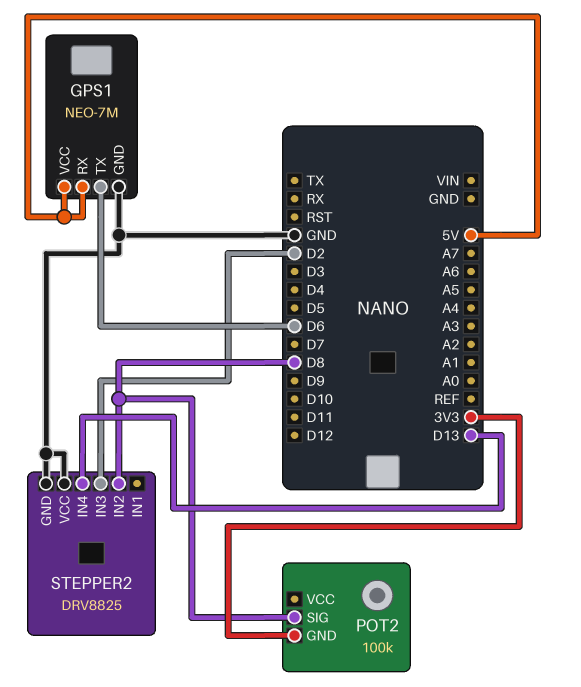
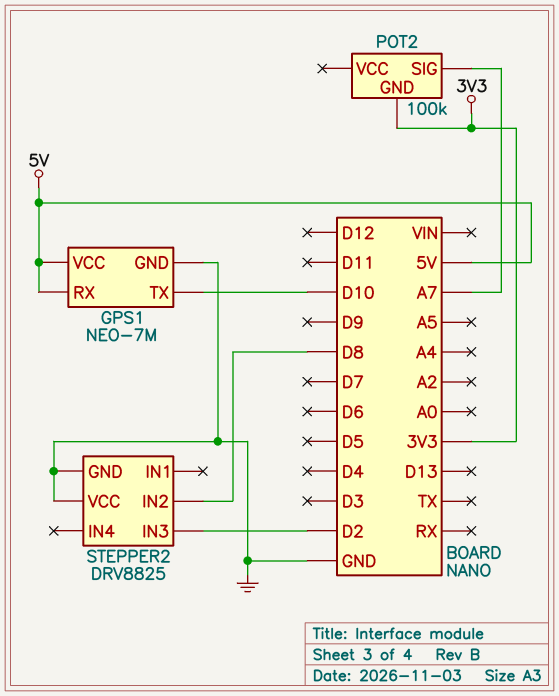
GPS1 pin TX: D6 -> D10
POT2 pin SIG: D8 -> A7
STEPPER2 pin IN4: D13 -> none

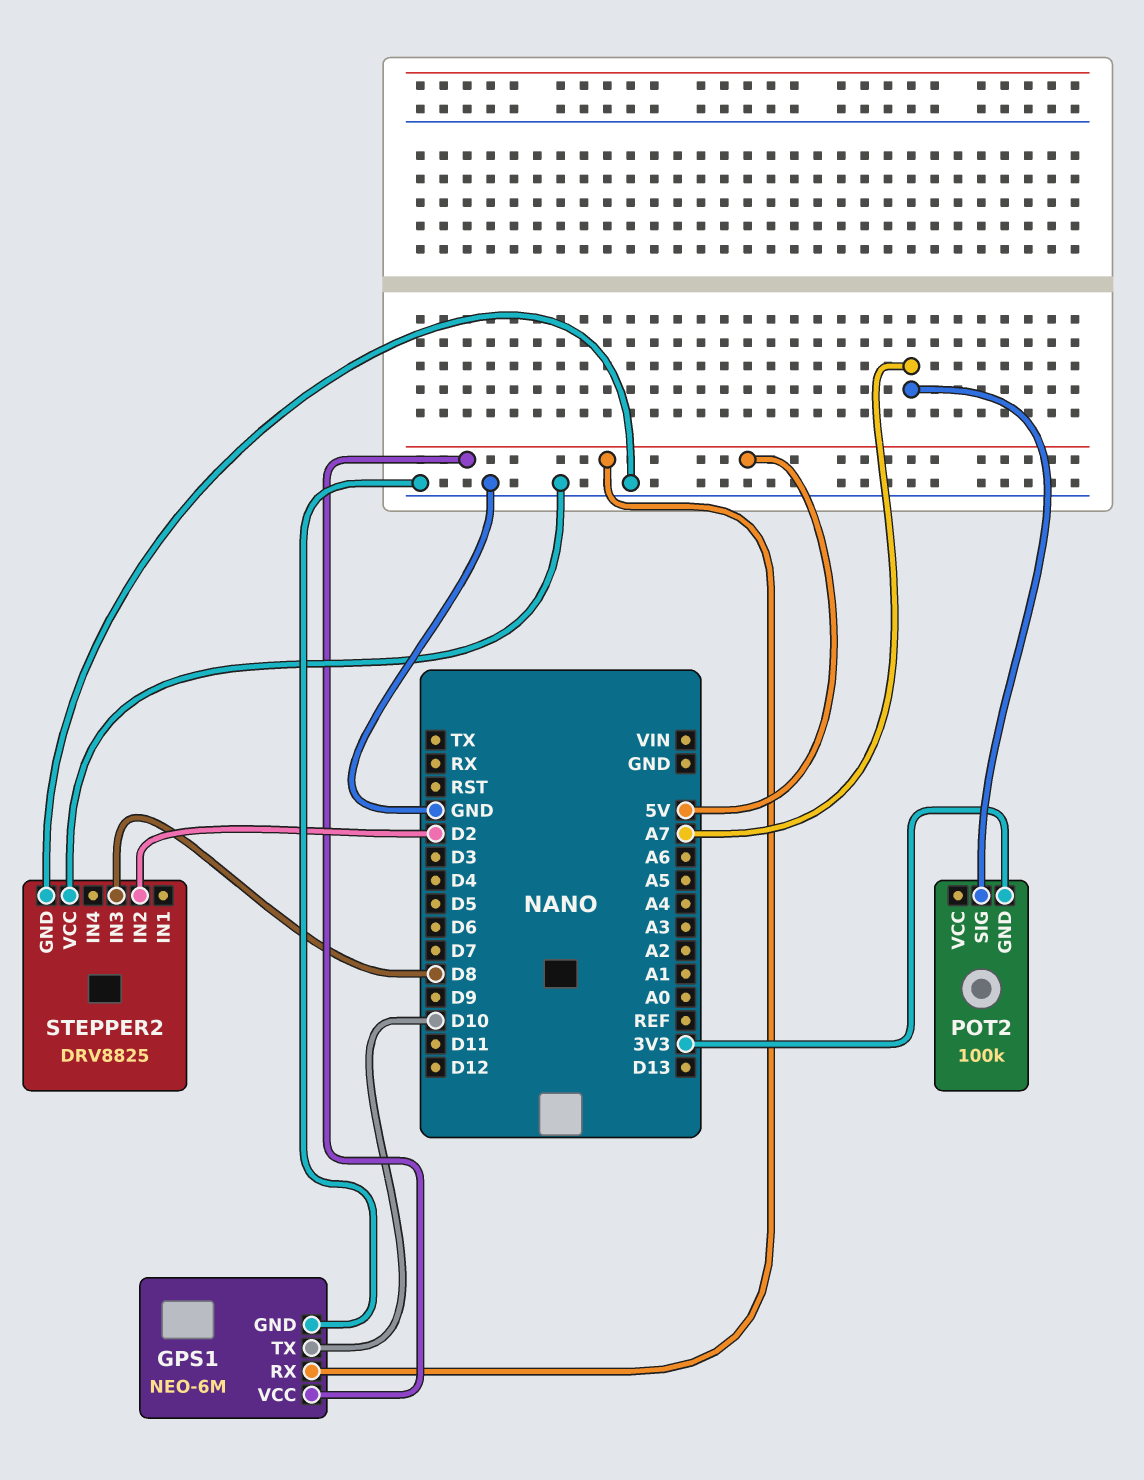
GPS1: NEO-7M -> NEO-6M
STEPPER2 pin IN2: D8 -> D2
STEPPER2 pin IN3: D2 -> D8

